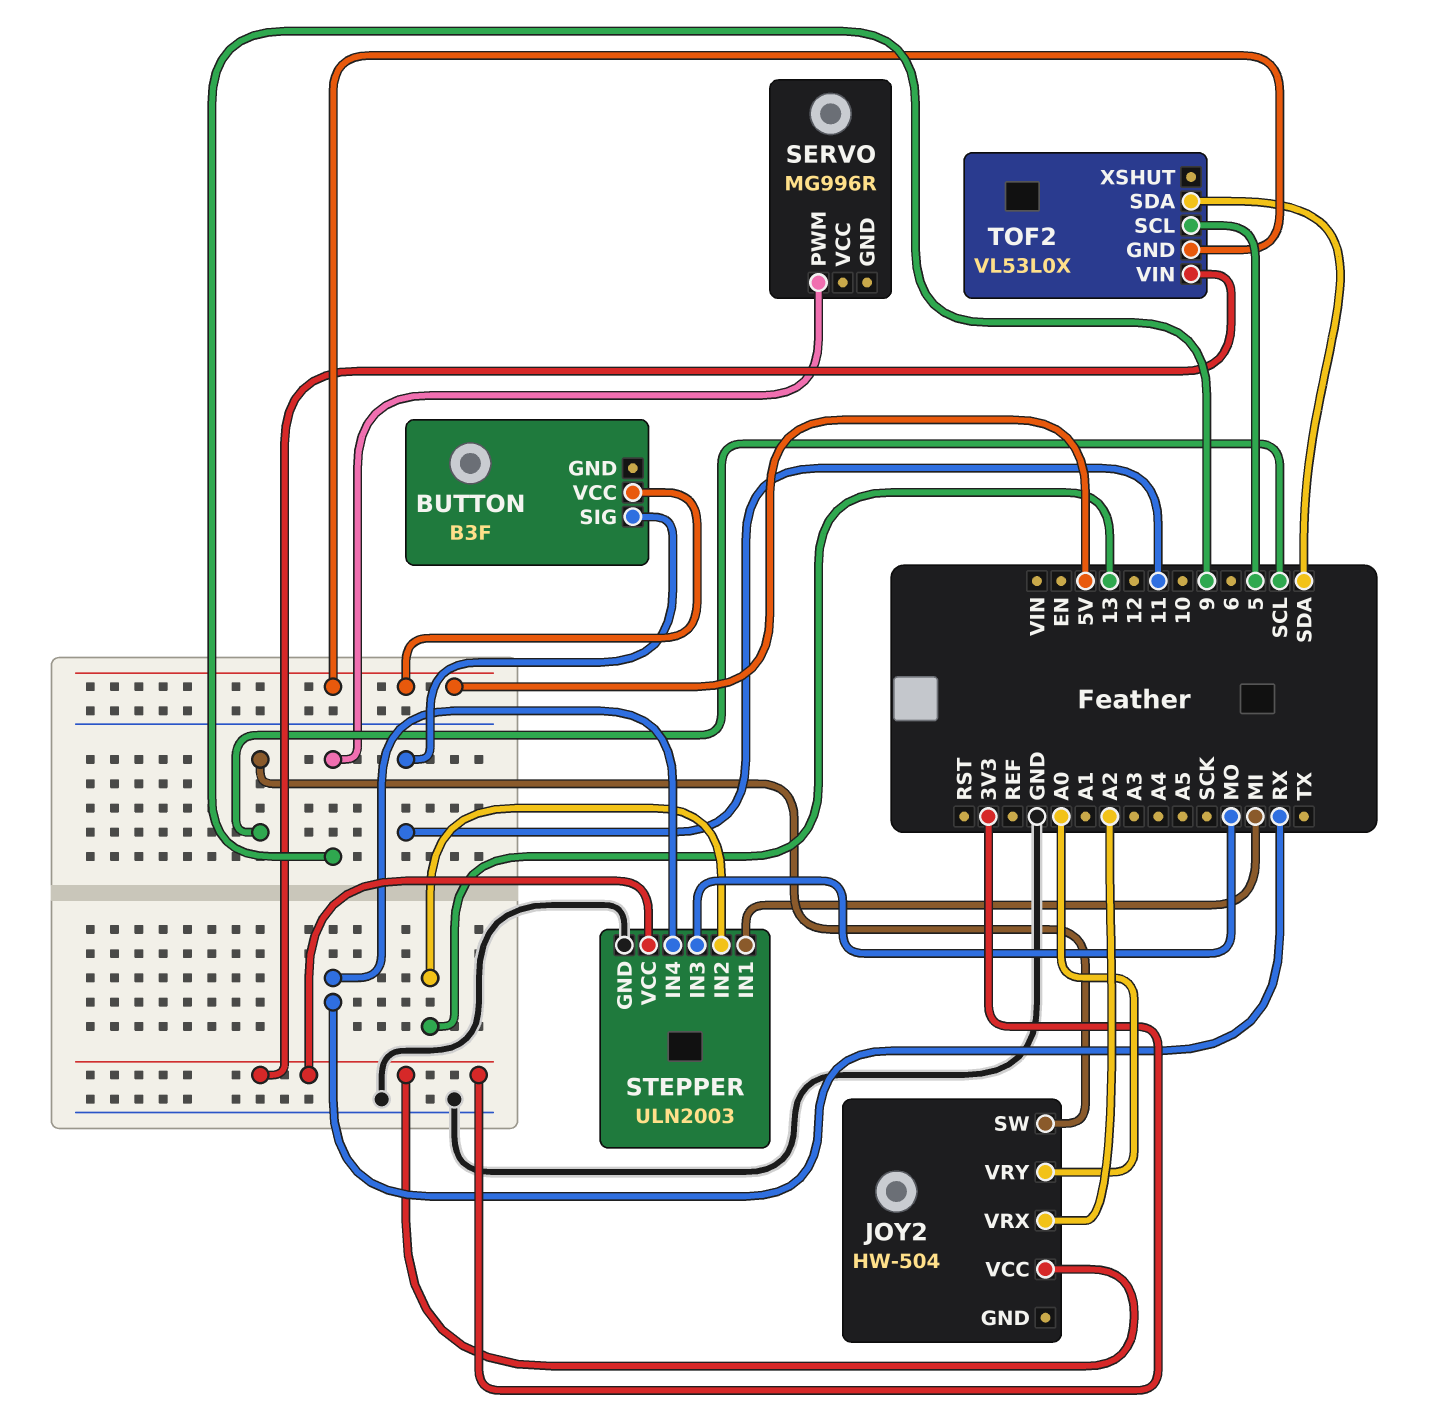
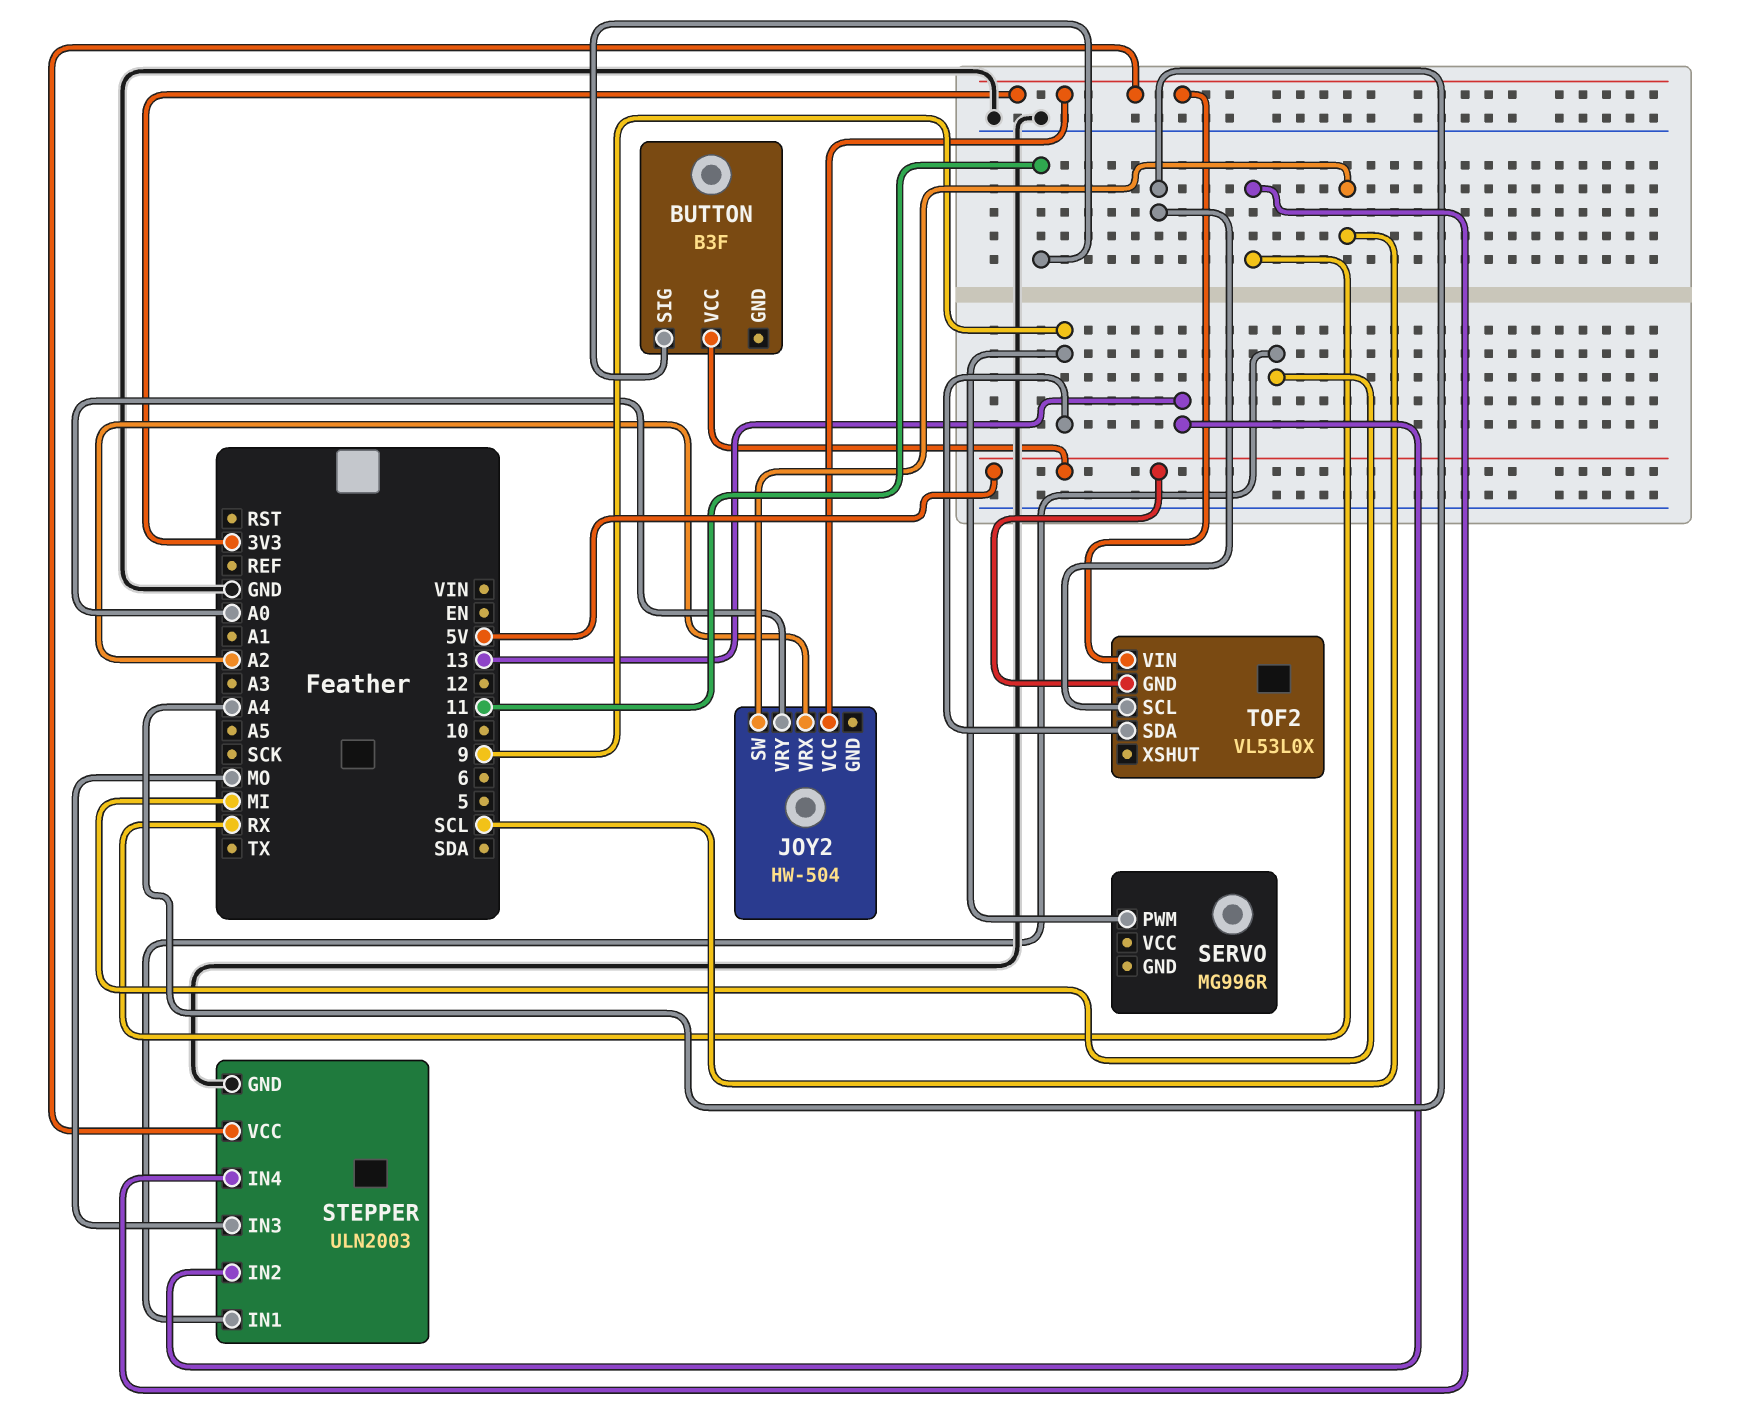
TOF2 pin SCL: 5 -> A4
TOF2 pin SDA: SDA -> 9

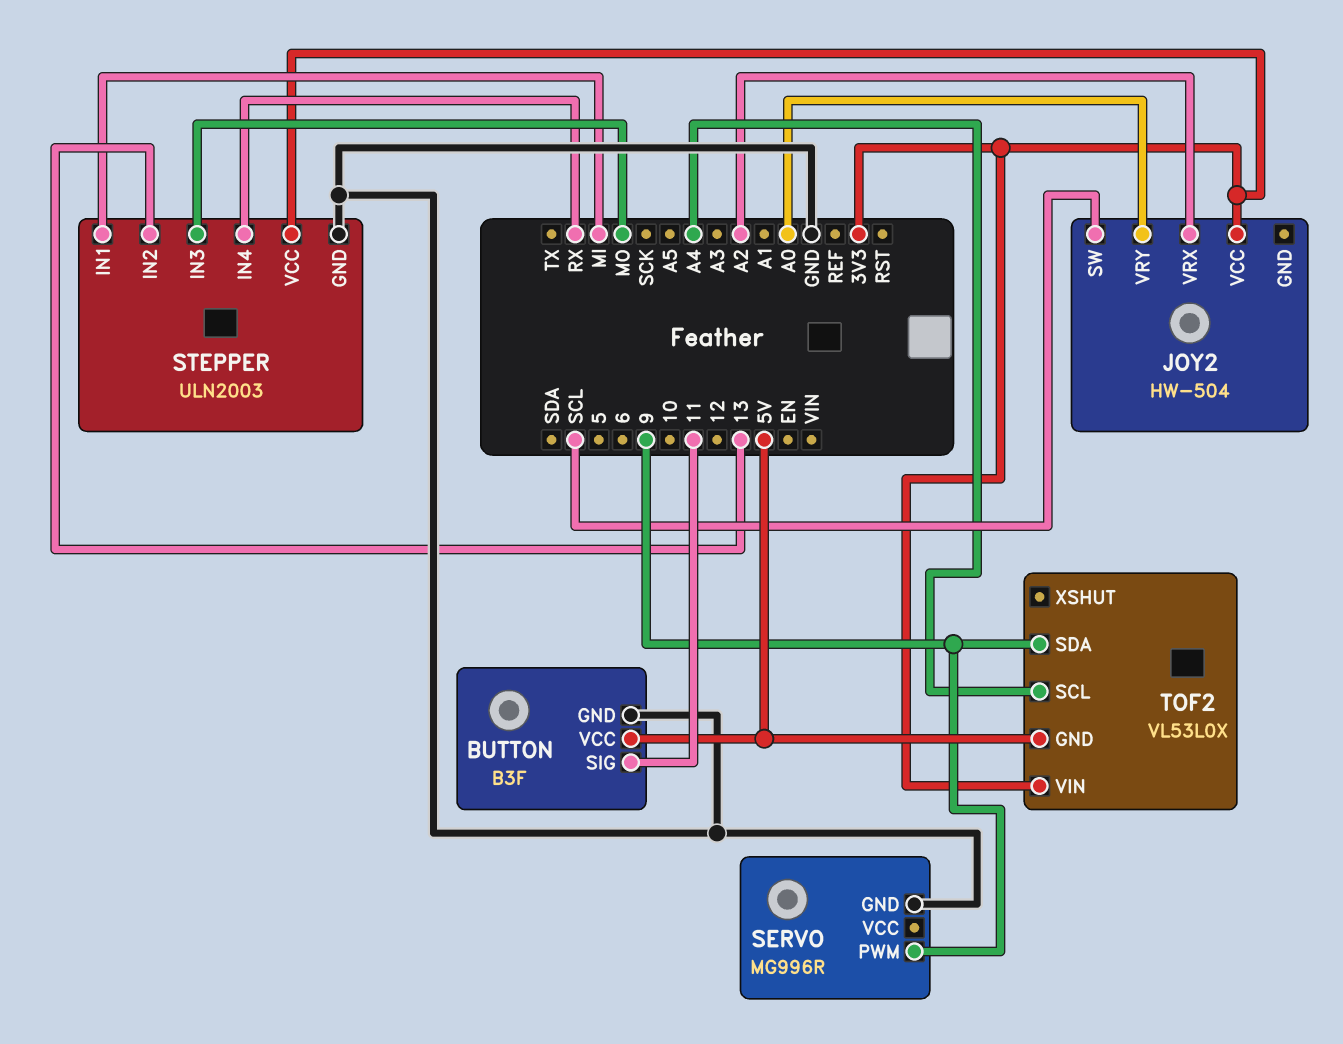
BUTTON pin GND: none -> GND
SERVO pin GND: none -> GND

